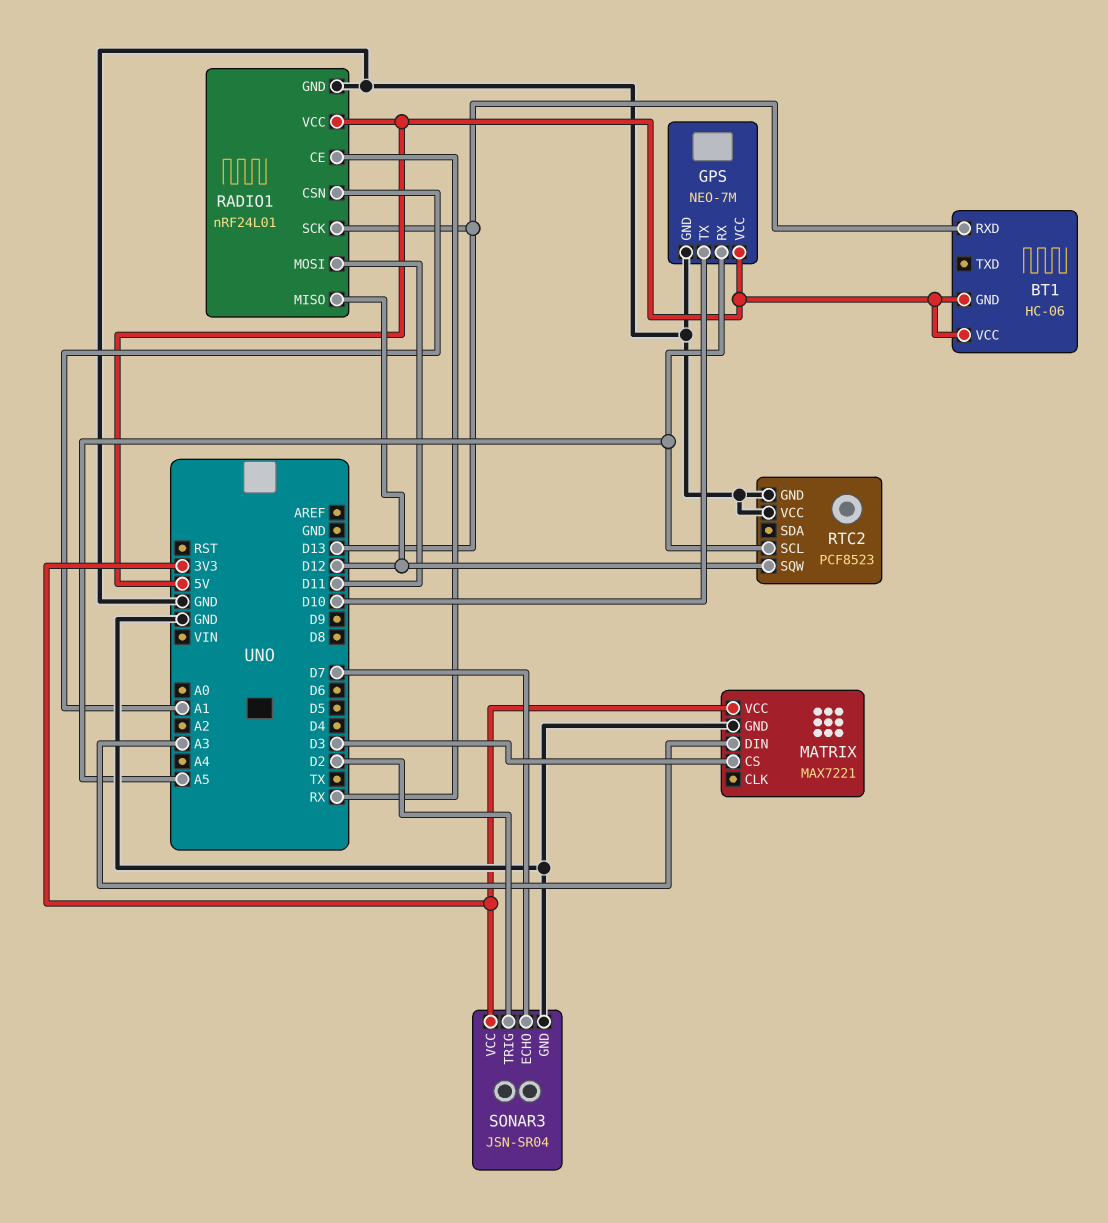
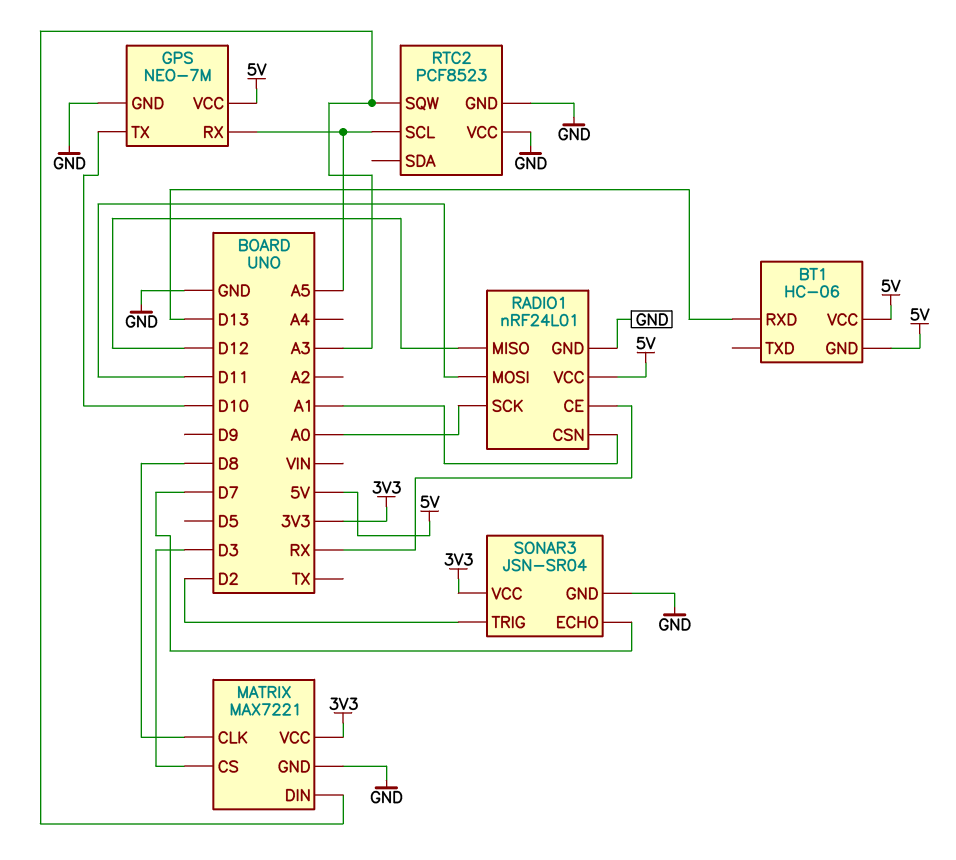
MATRIX pin CLK: none -> D8
RADIO1 pin SCK: D13 -> A0
RTC2 pin SQW: D12 -> A3

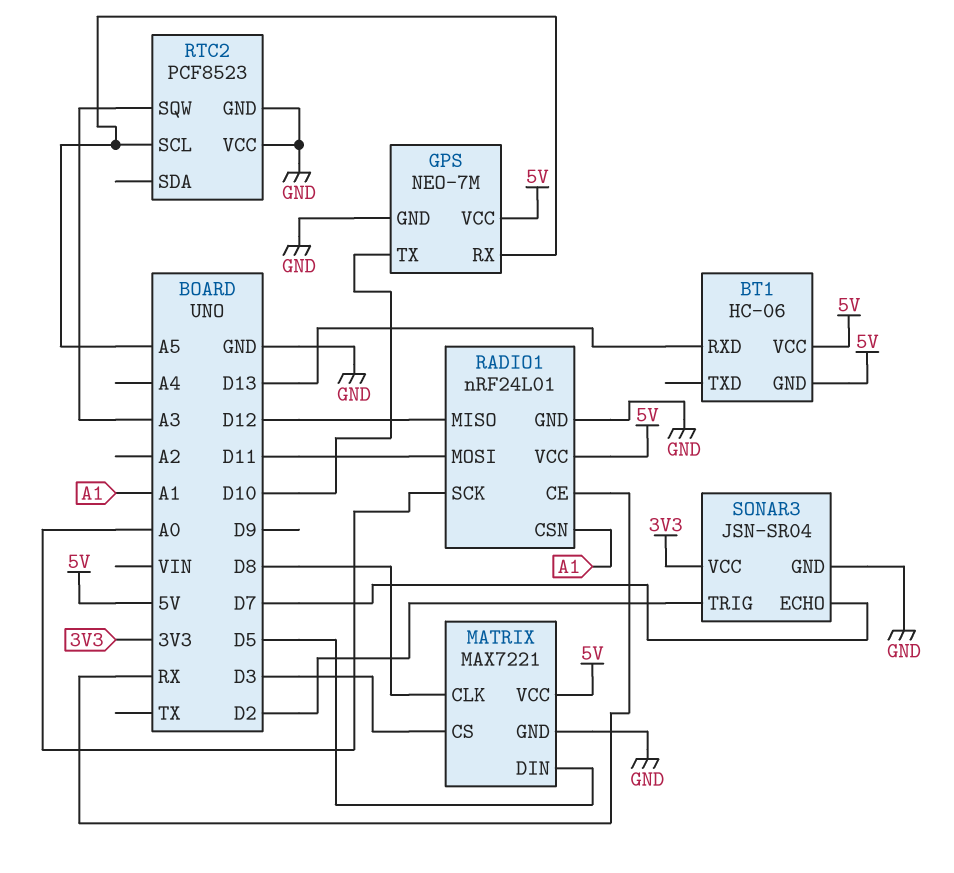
MATRIX pin DIN: A3 -> D5
MATRIX pin VCC: 3V3 -> 5V

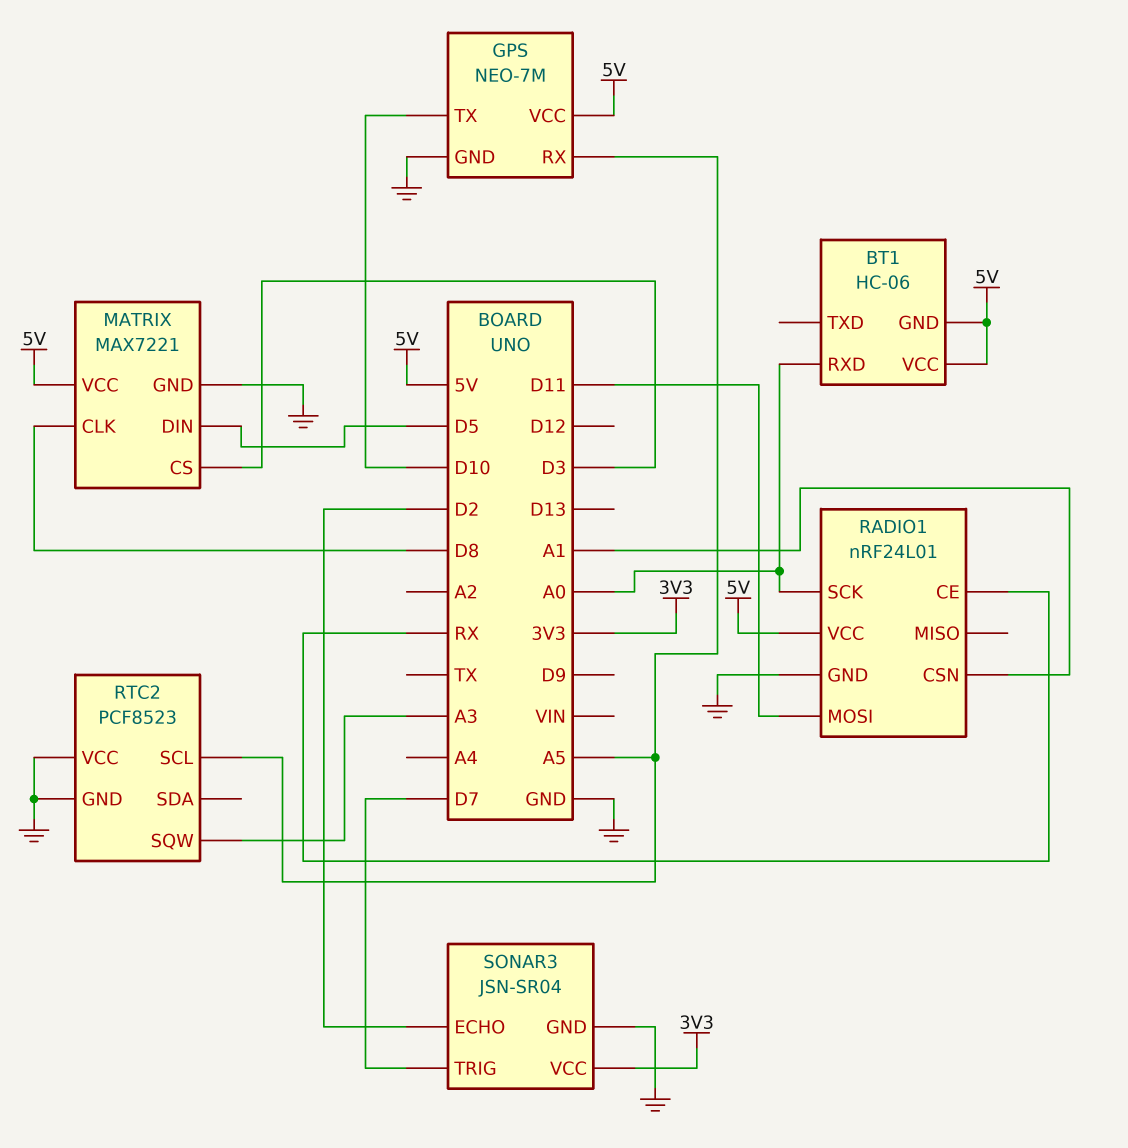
BT1 pin RXD: D13 -> A0
RADIO1 pin MISO: D12 -> none
SONAR3 pin ECHO: D7 -> D2
SONAR3 pin TRIG: D2 -> D7

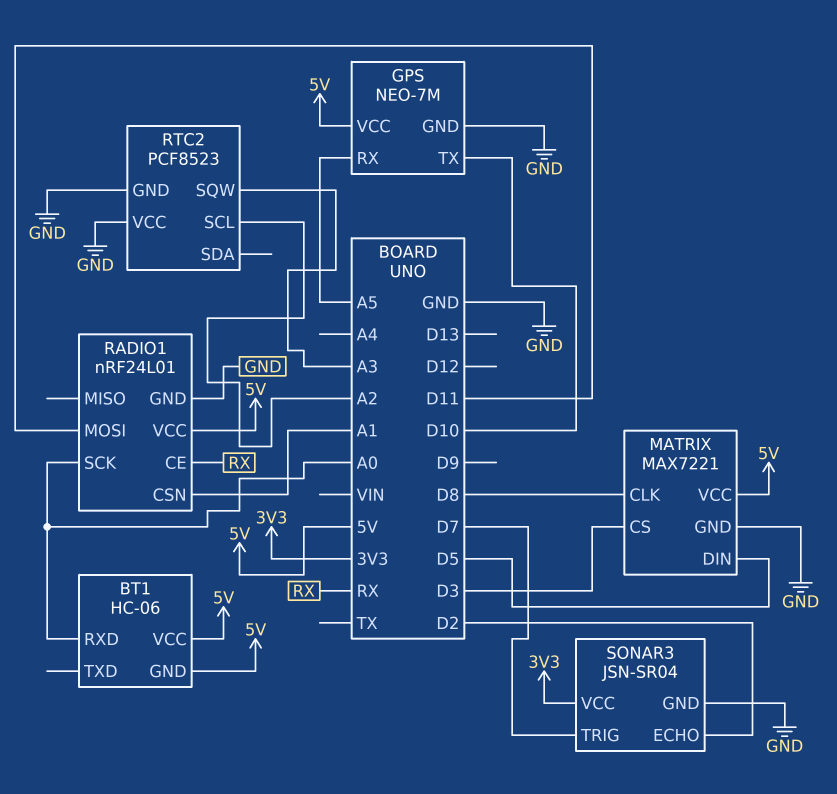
RTC2 pin SCL: A5 -> A2

